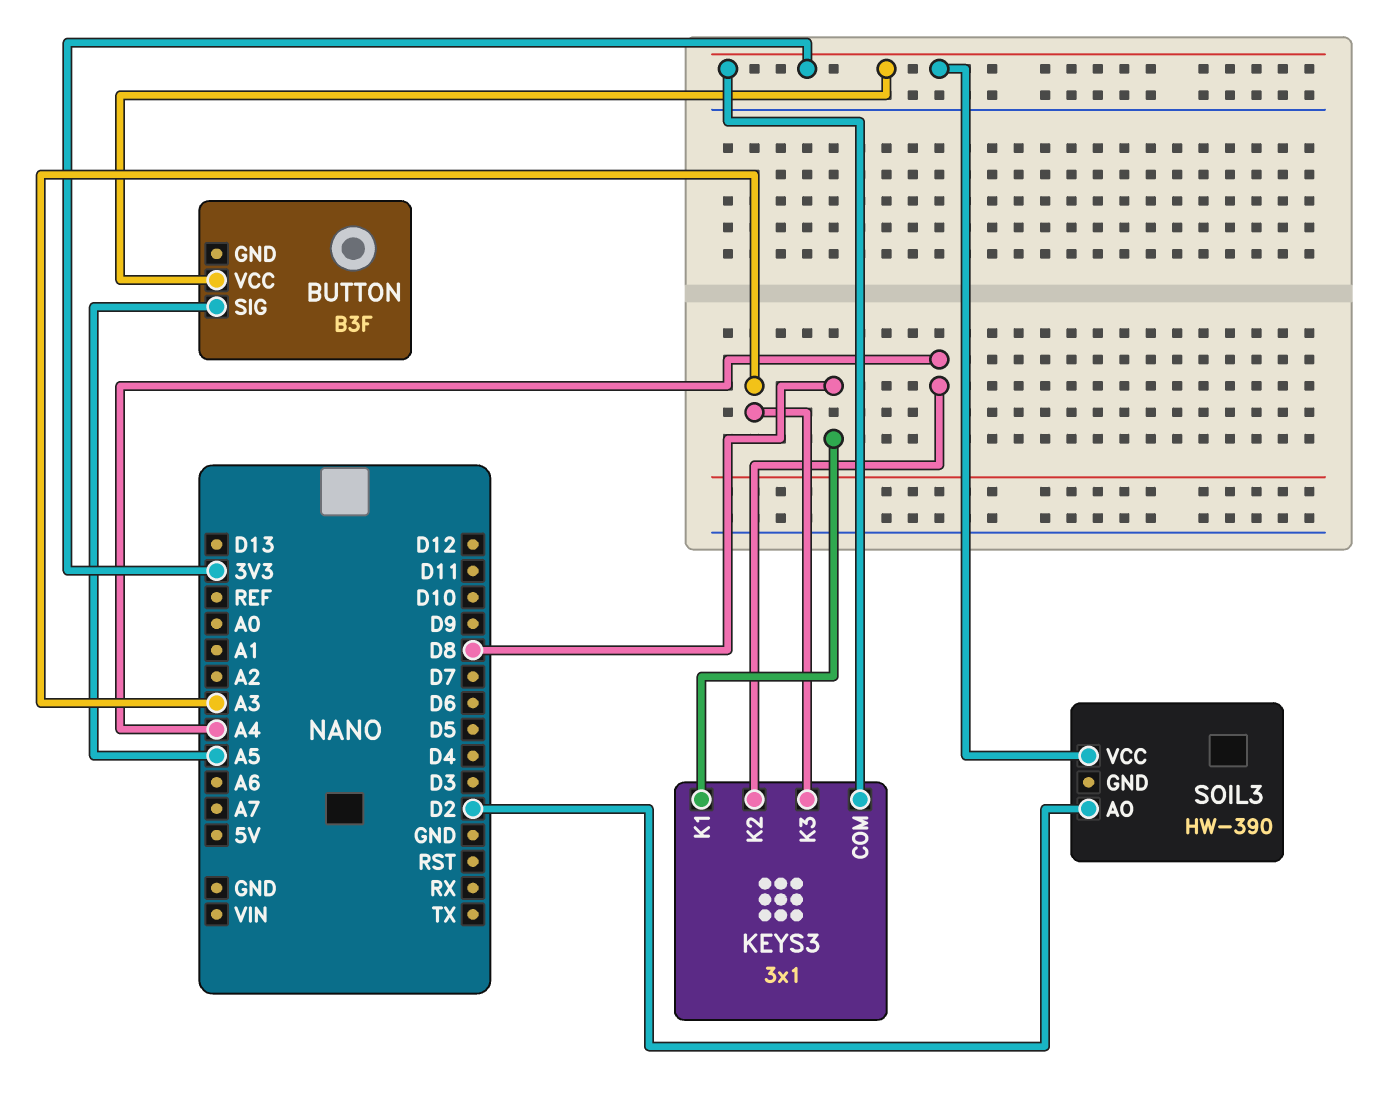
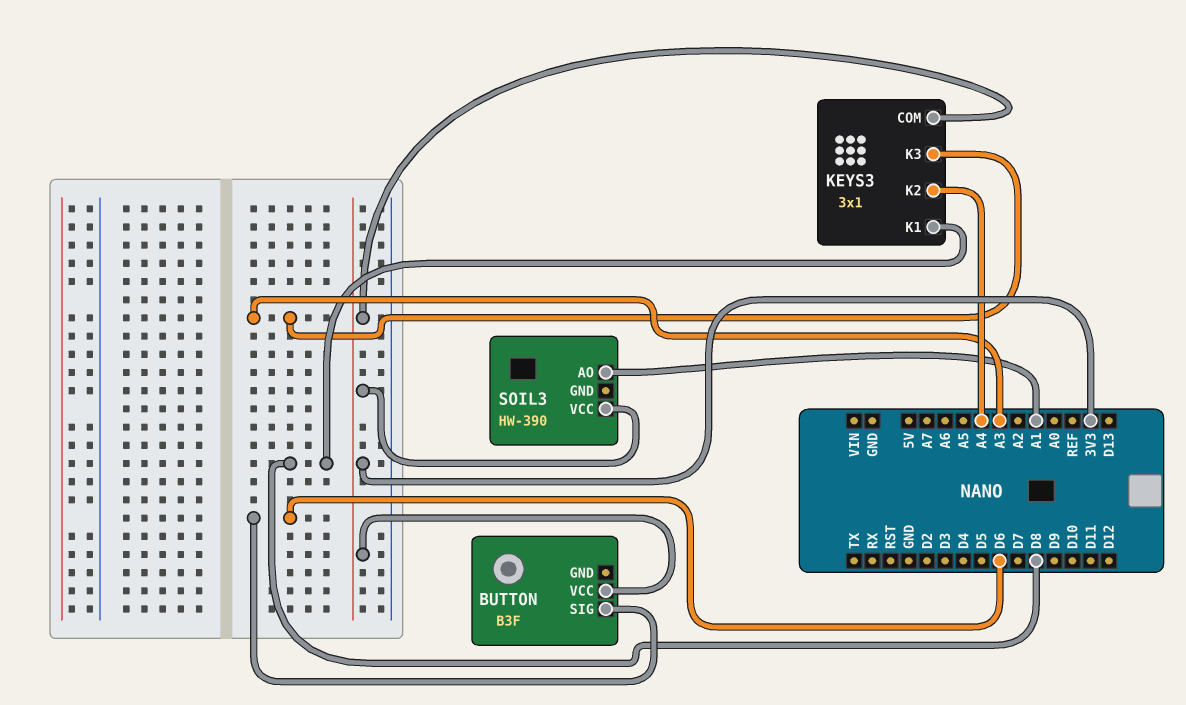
BUTTON pin SIG: A5 -> D6
SOIL3 pin AO: D2 -> A1

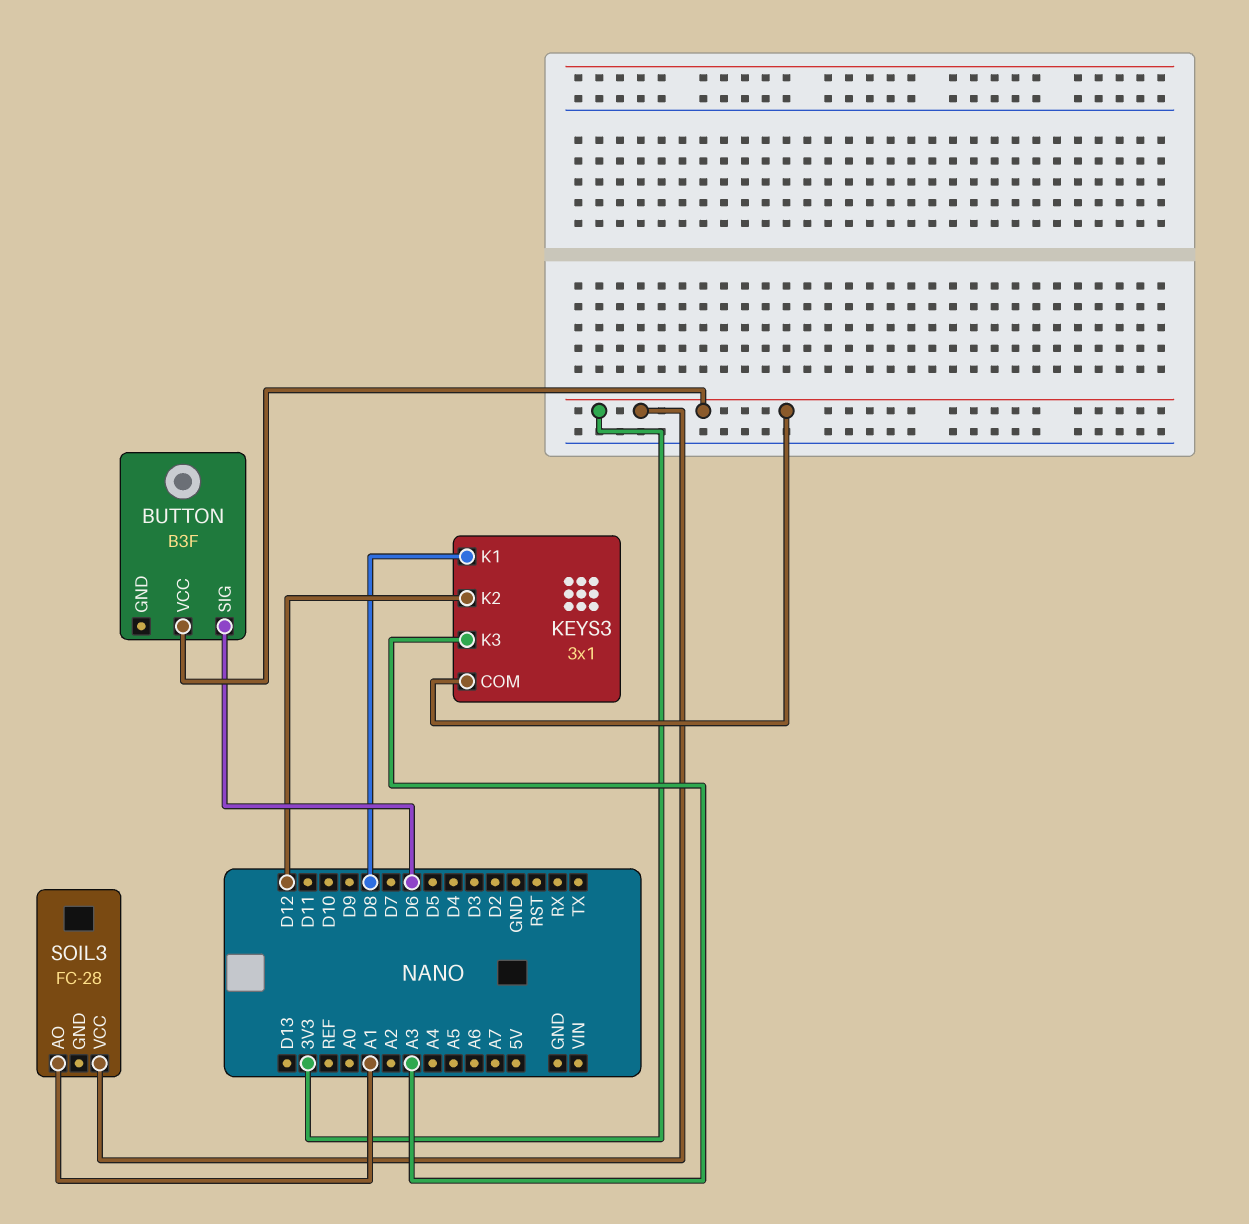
KEYS3 pin K2: A4 -> D12
SOIL3: HW-390 -> FC-28

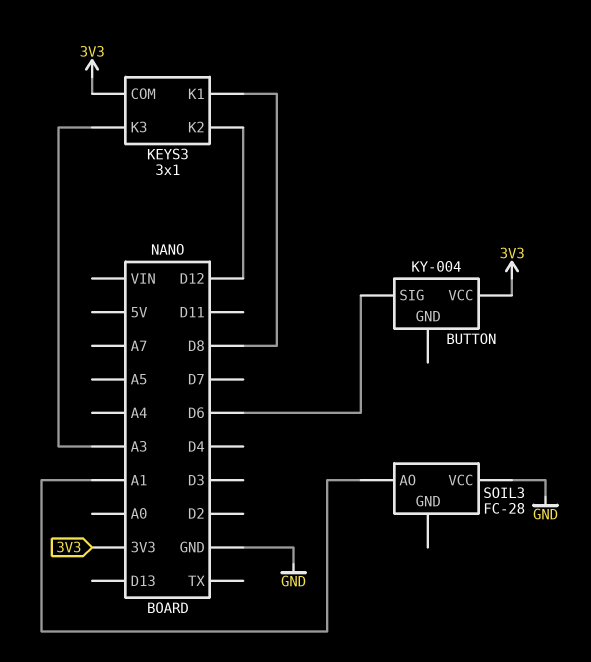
BUTTON: B3F -> KY-004
SOIL3 pin VCC: 3V3 -> GND

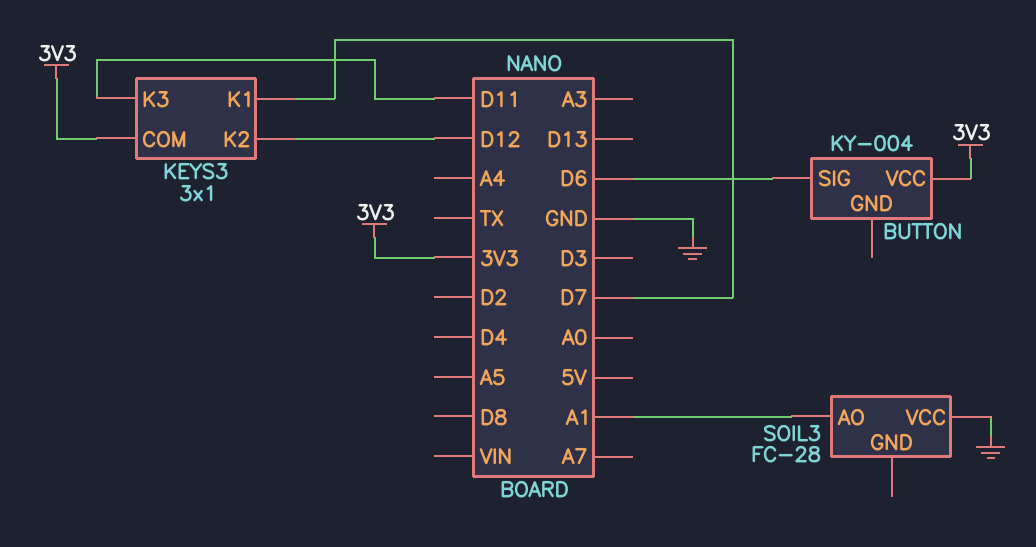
KEYS3 pin K1: D8 -> D7
KEYS3 pin K3: A3 -> D11

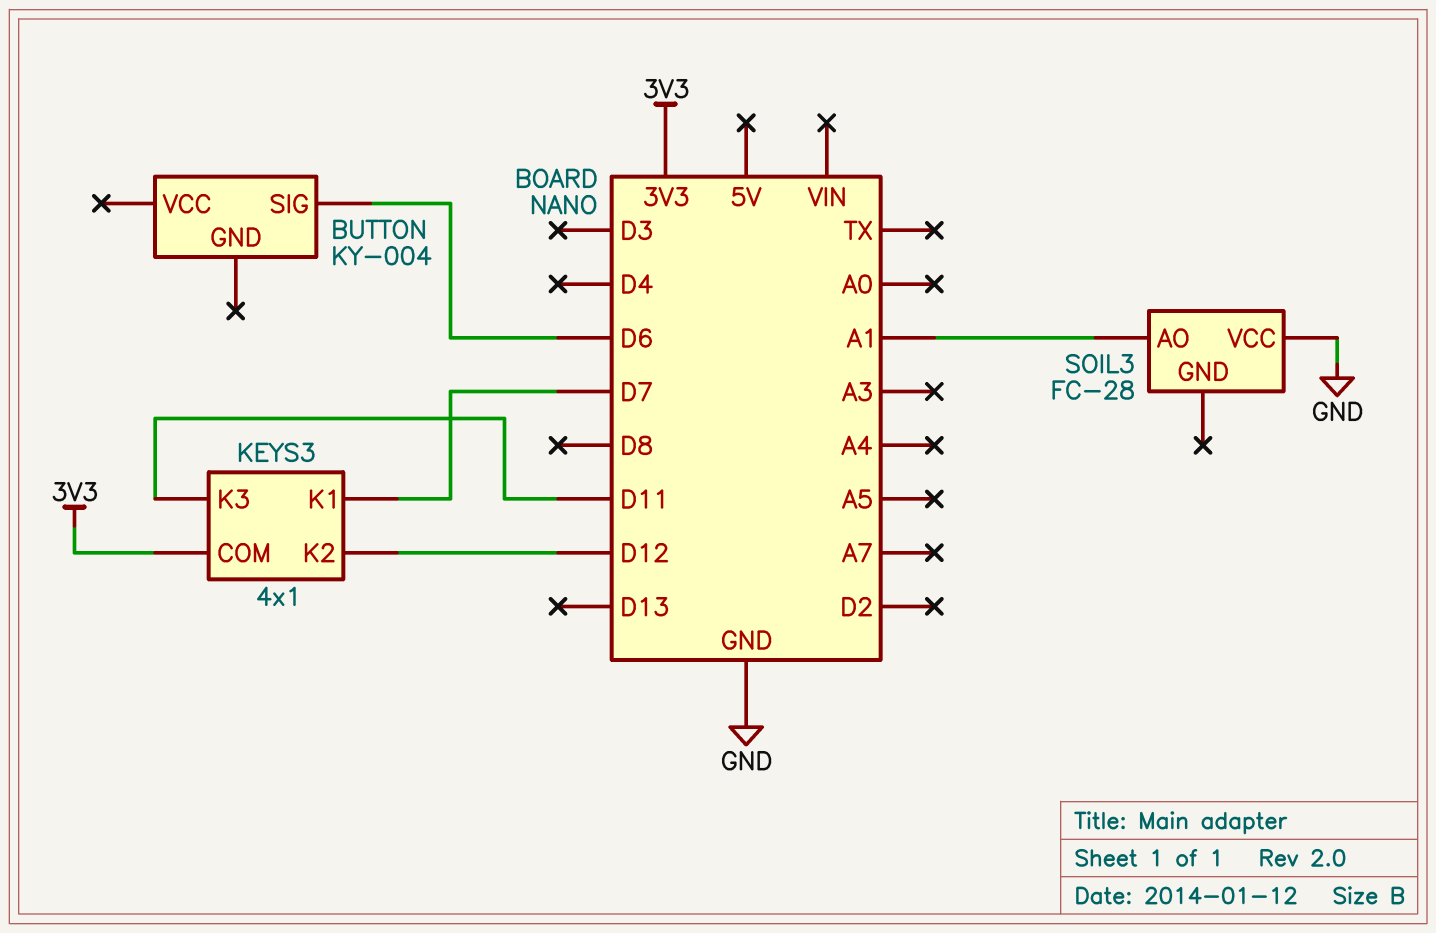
BUTTON pin VCC: 3V3 -> none
KEYS3: 3x1 -> 4x1

